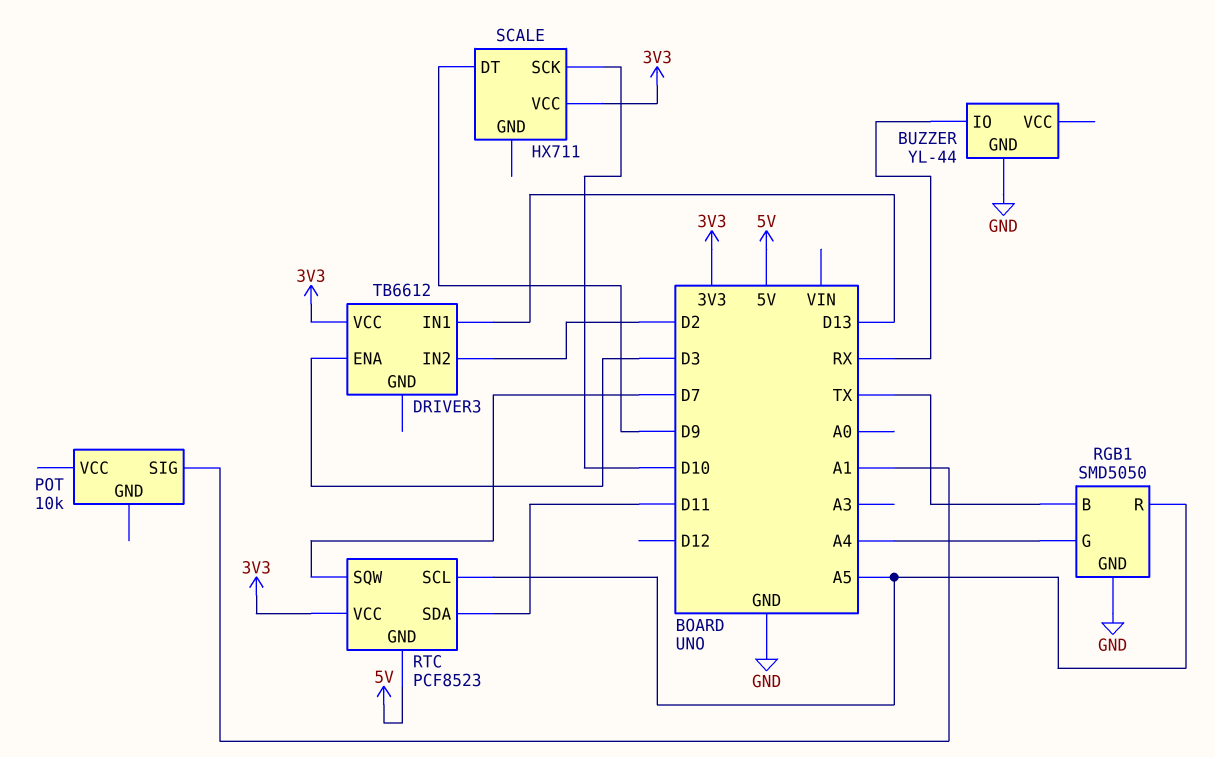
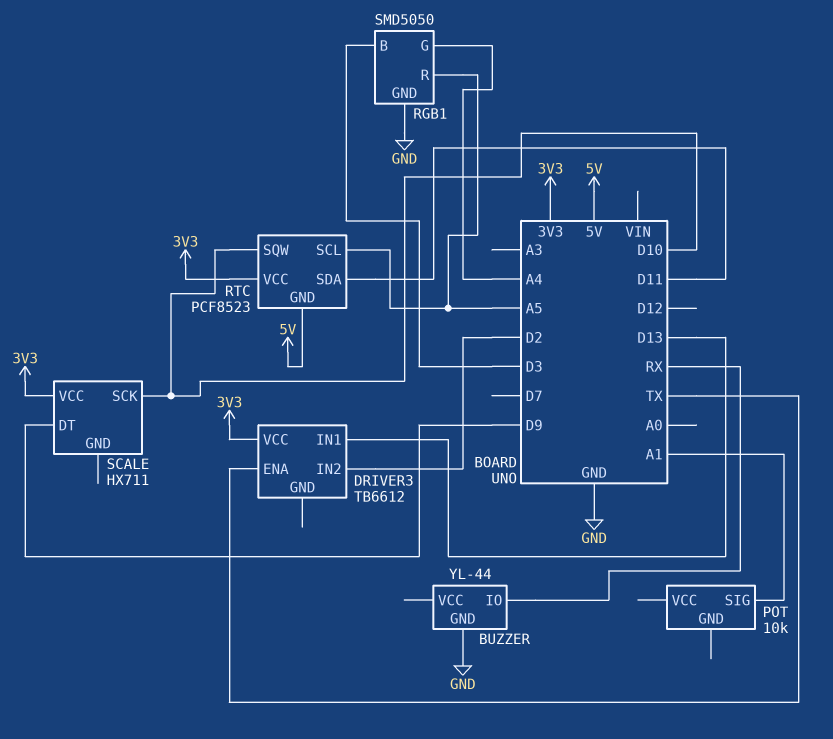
DRIVER3 pin ENA: D3 -> TX
RGB1 pin B: TX -> D3
RTC pin SQW: D7 -> D10

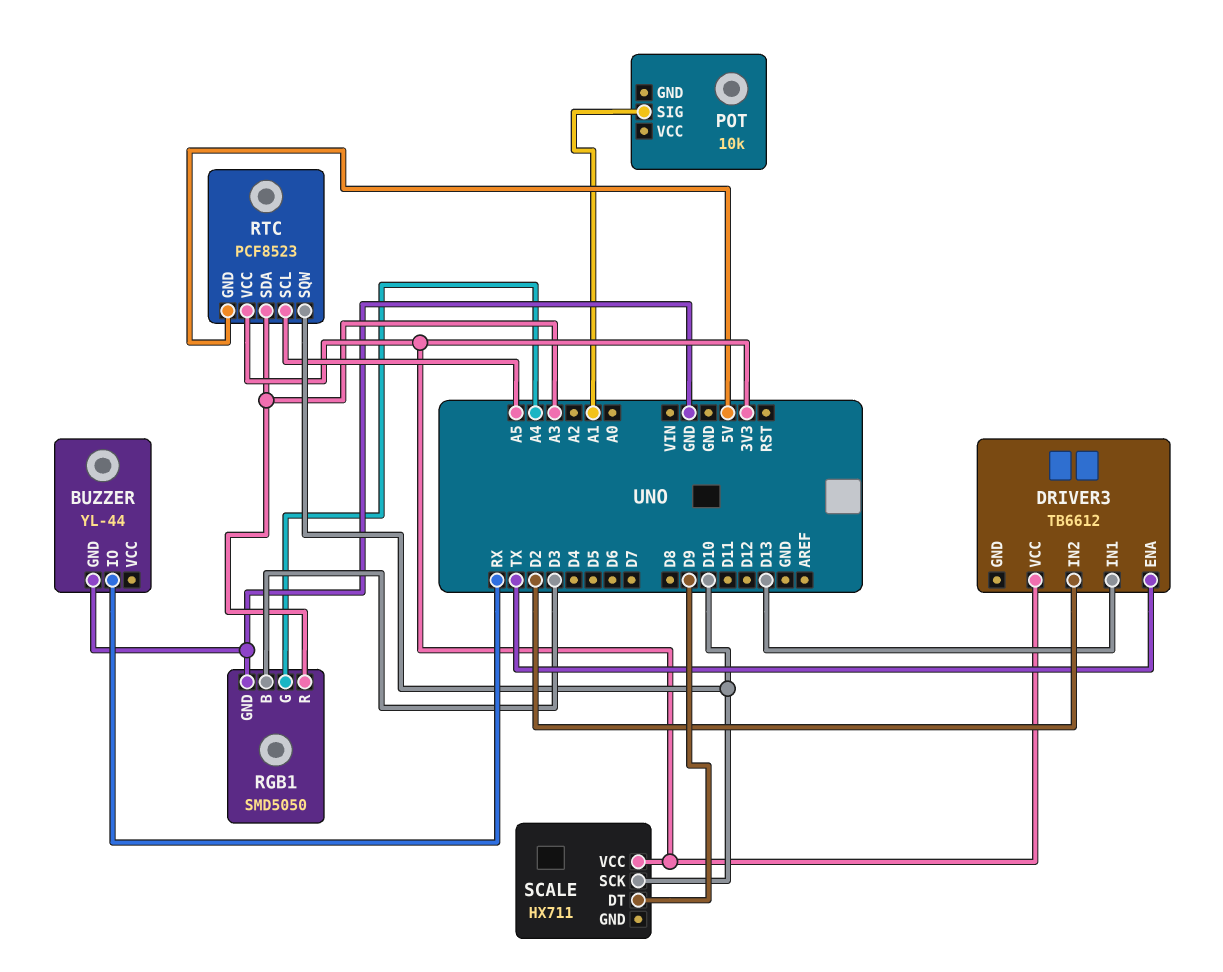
RGB1 pin R: A5 -> A3
RTC pin SDA: D11 -> A3

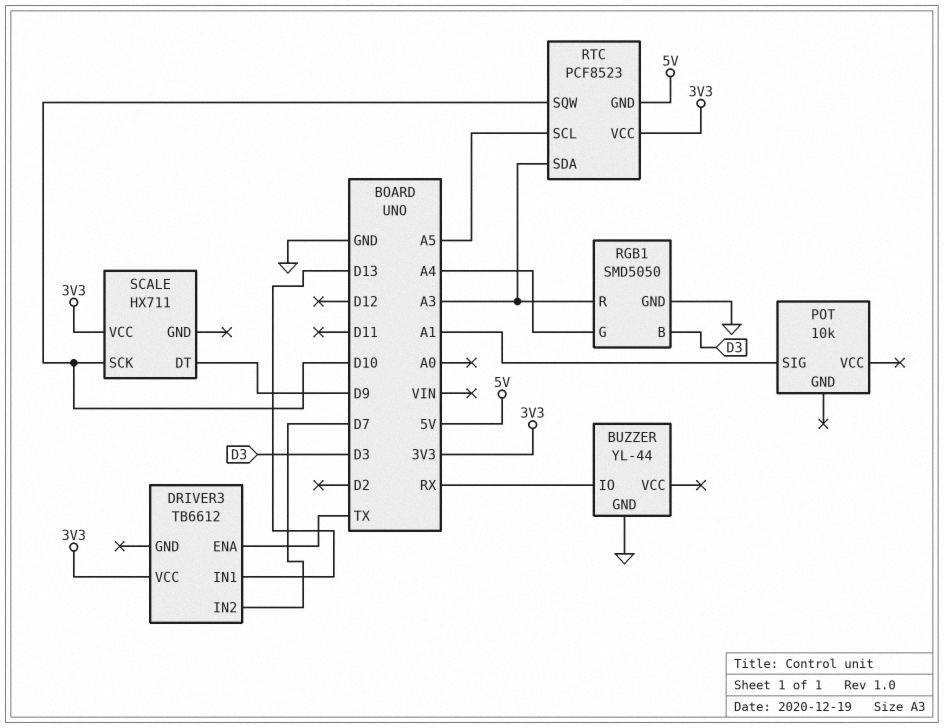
DRIVER3 pin IN2: D2 -> D7

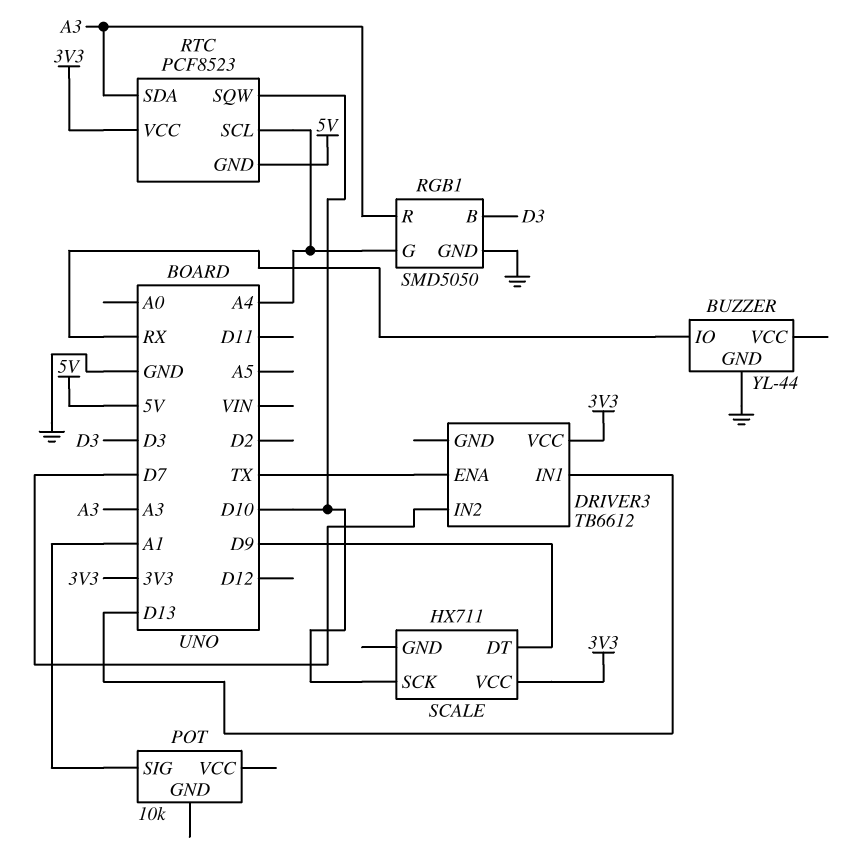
RTC pin SCL: A5 -> A4

